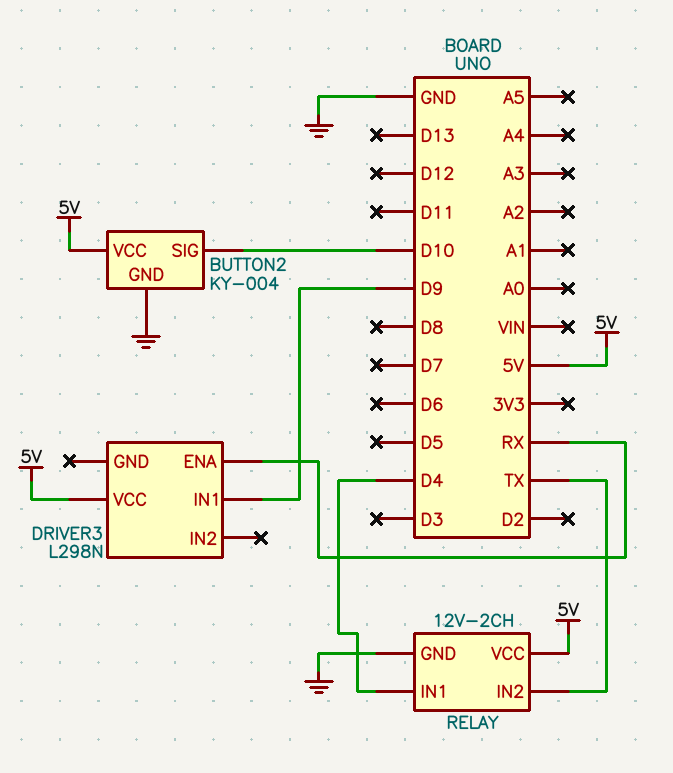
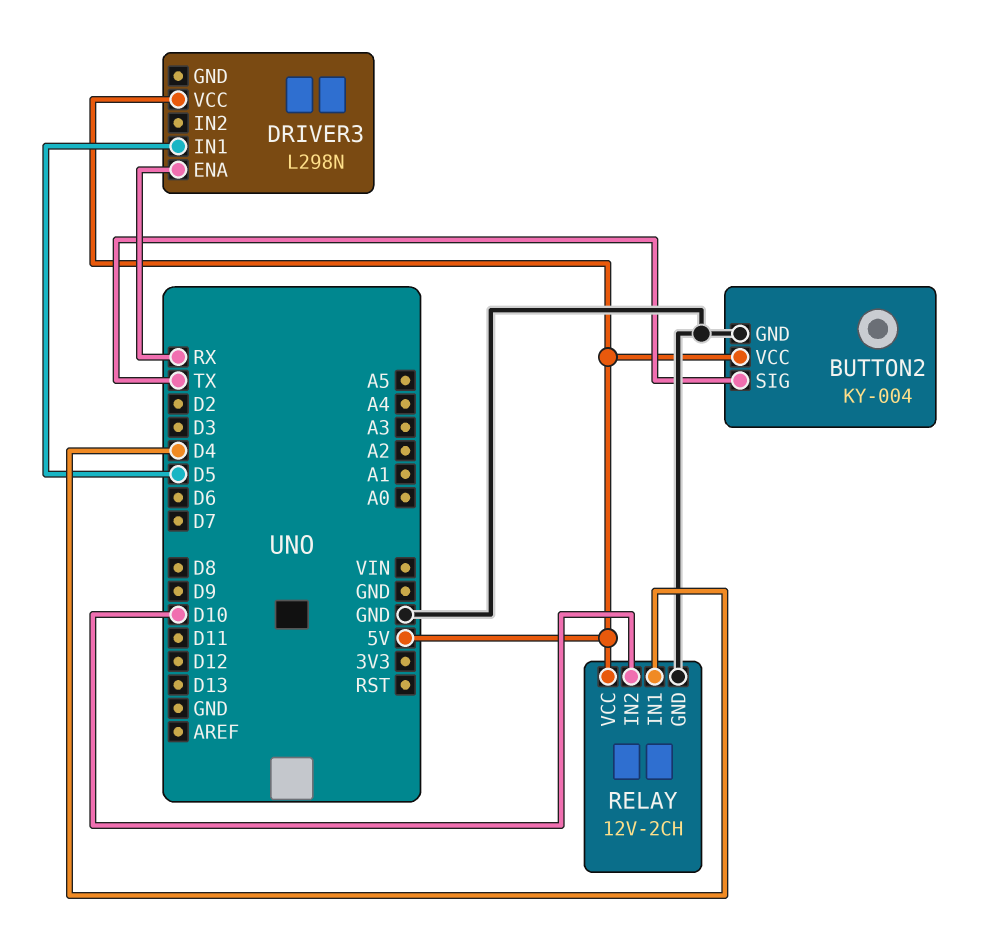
BUTTON2 pin SIG: D10 -> TX
DRIVER3 pin IN1: D9 -> D5
RELAY pin IN2: TX -> D10

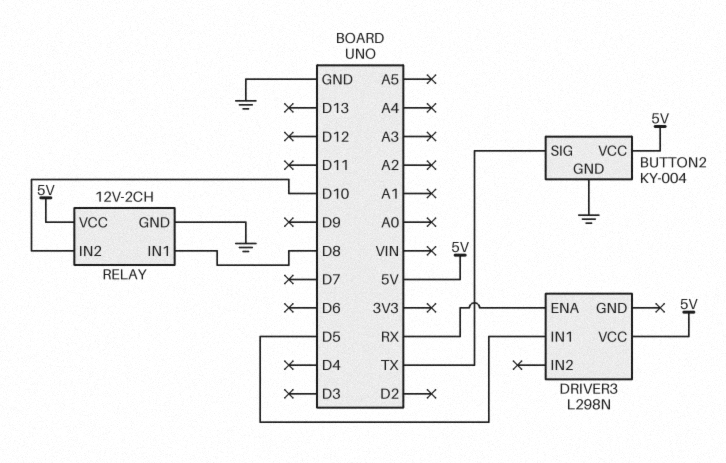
RELAY pin IN1: D4 -> D8

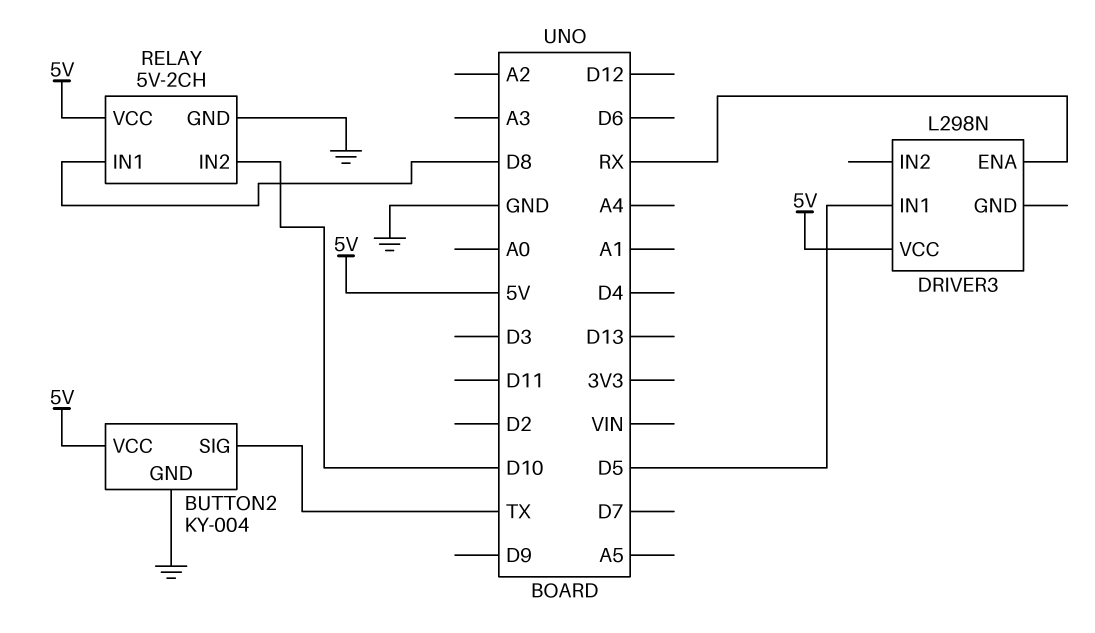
RELAY: 12V-2CH -> 5V-2CH

